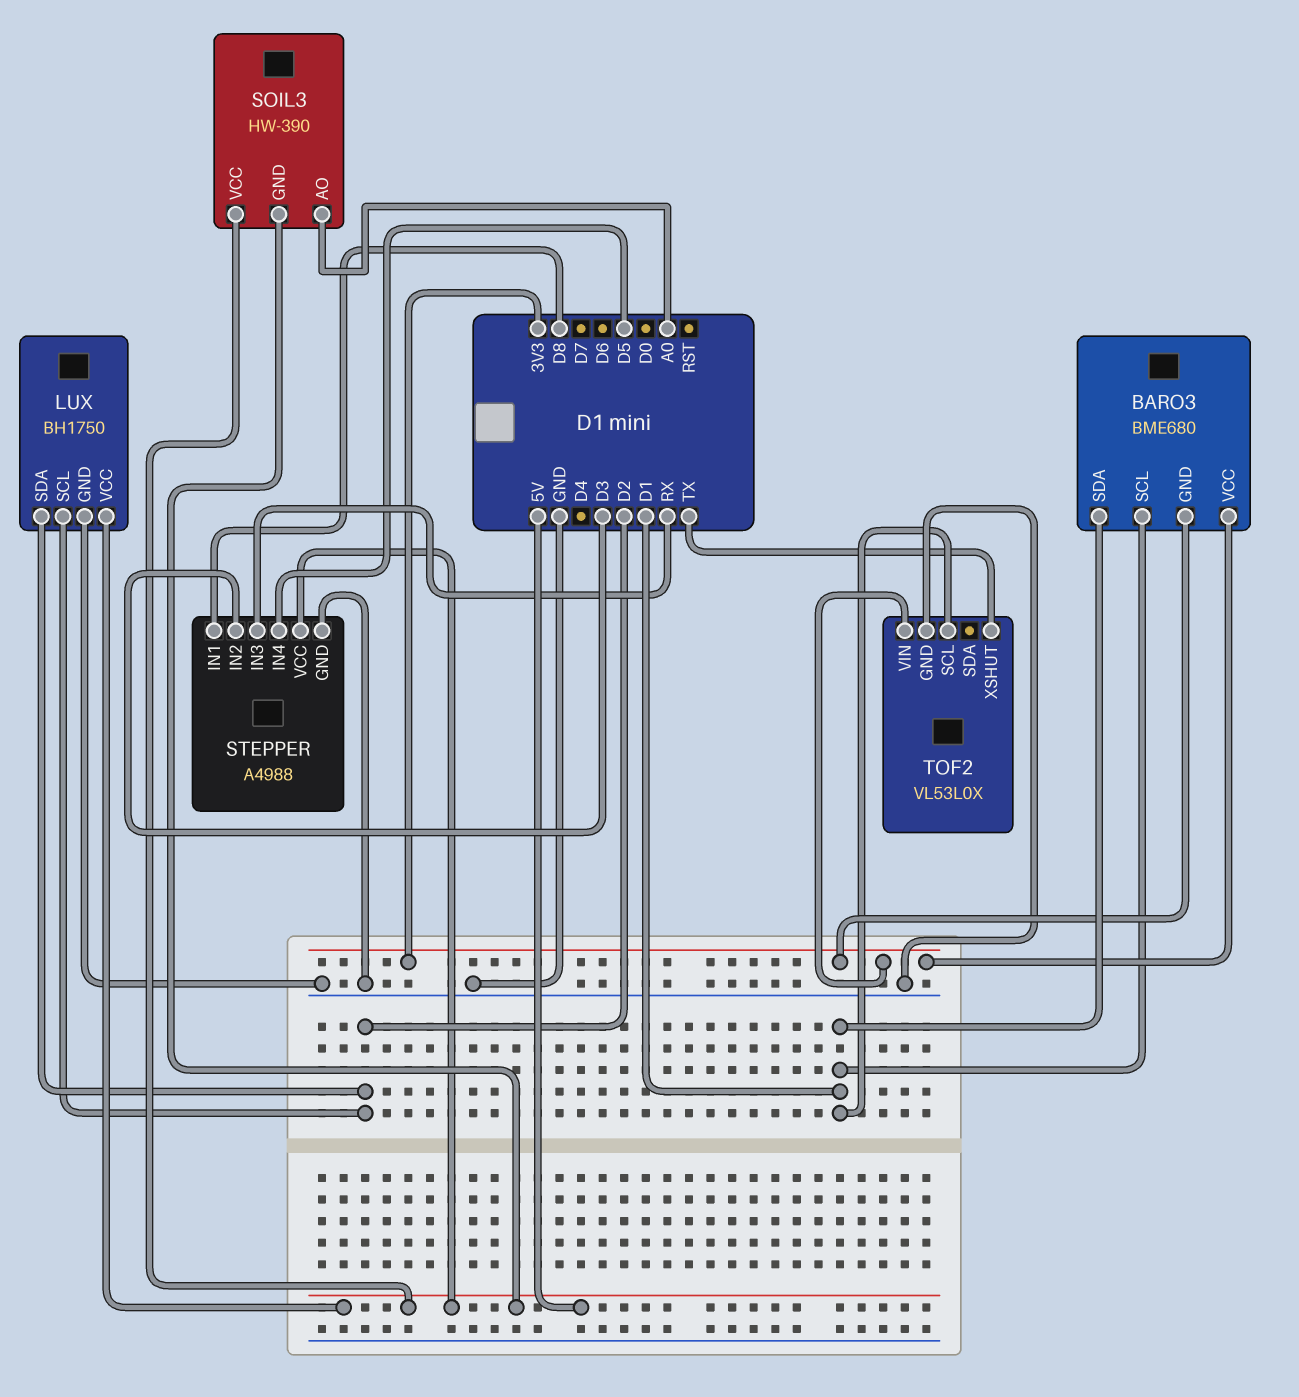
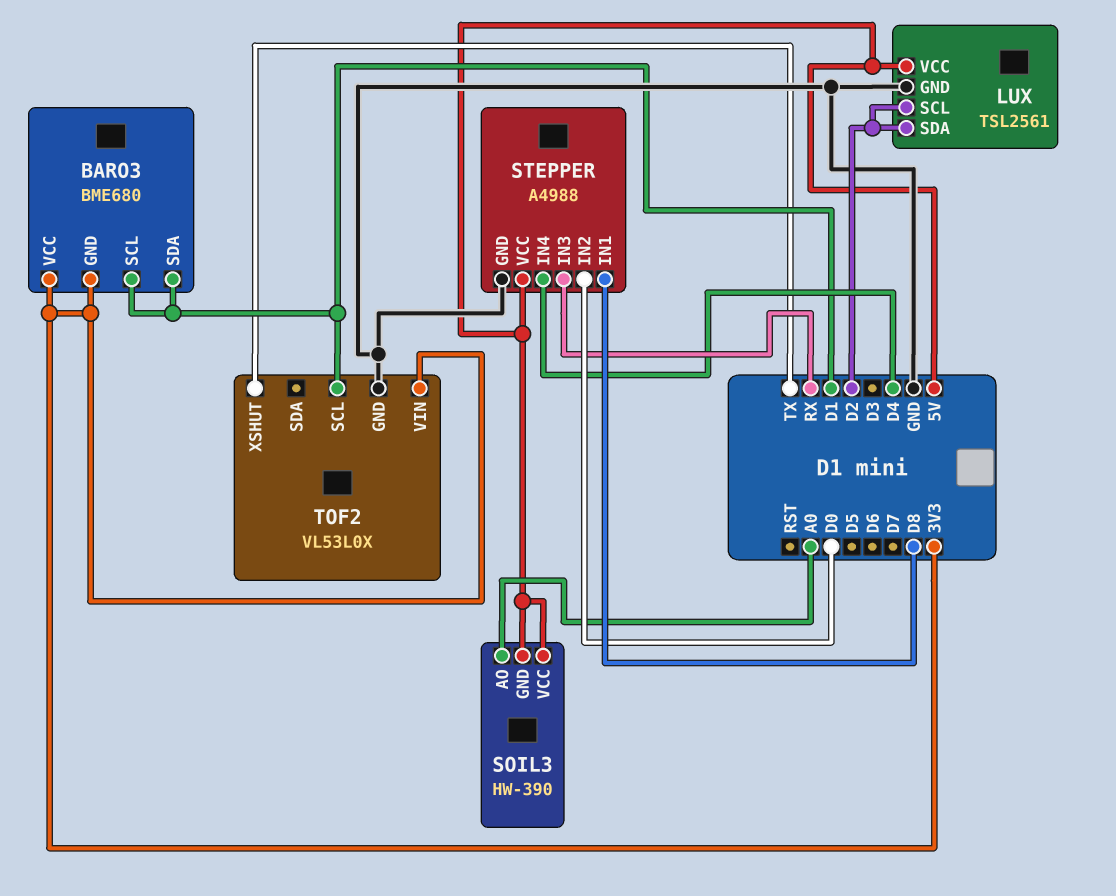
LUX: BH1750 -> TSL2561
STEPPER pin IN2: D3 -> D0
STEPPER pin IN4: D5 -> D4

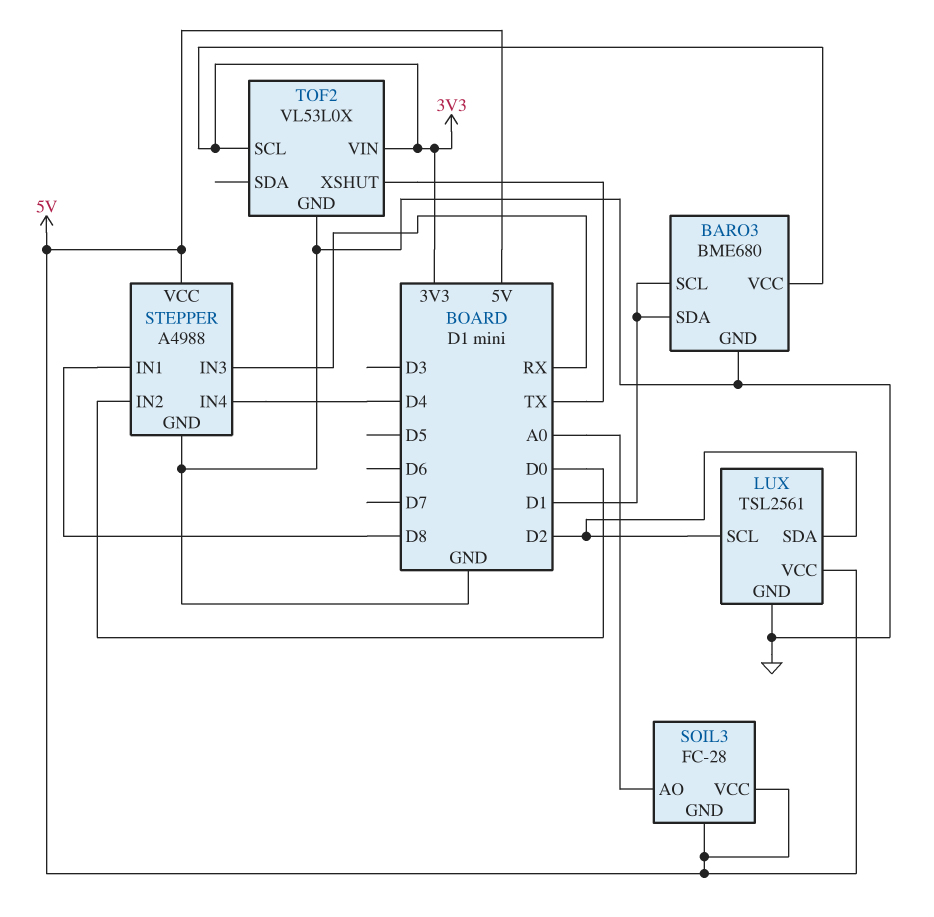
BARO3 pin GND: 3V3 -> GND
SOIL3: HW-390 -> FC-28
TOF2 pin SCL: D1 -> 3V3

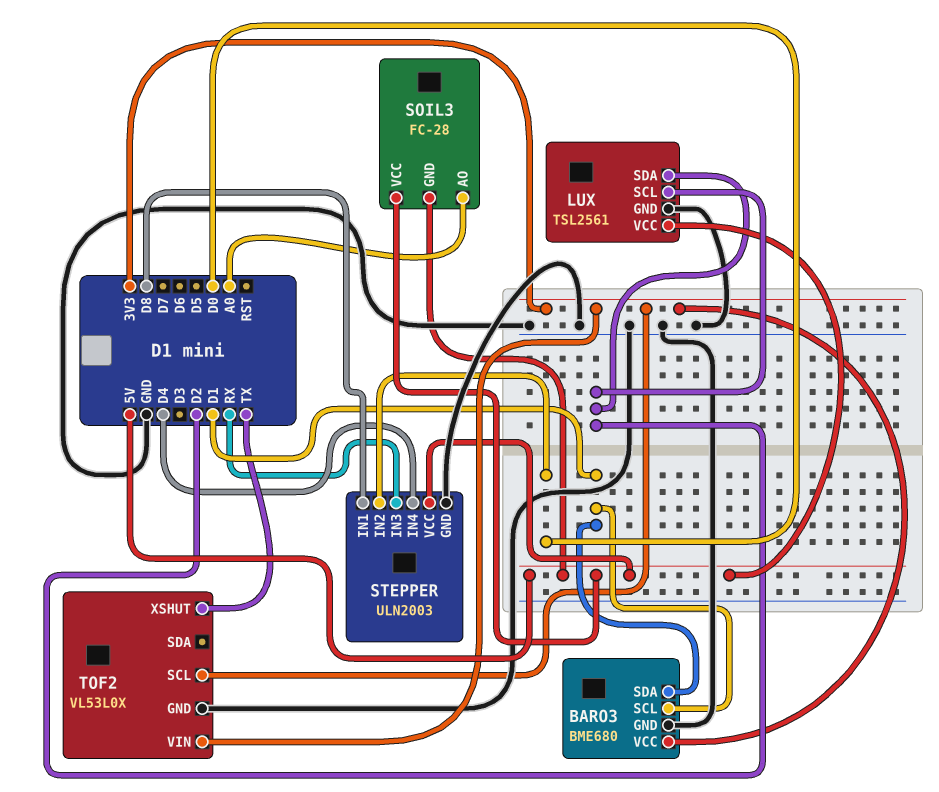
STEPPER: A4988 -> ULN2003

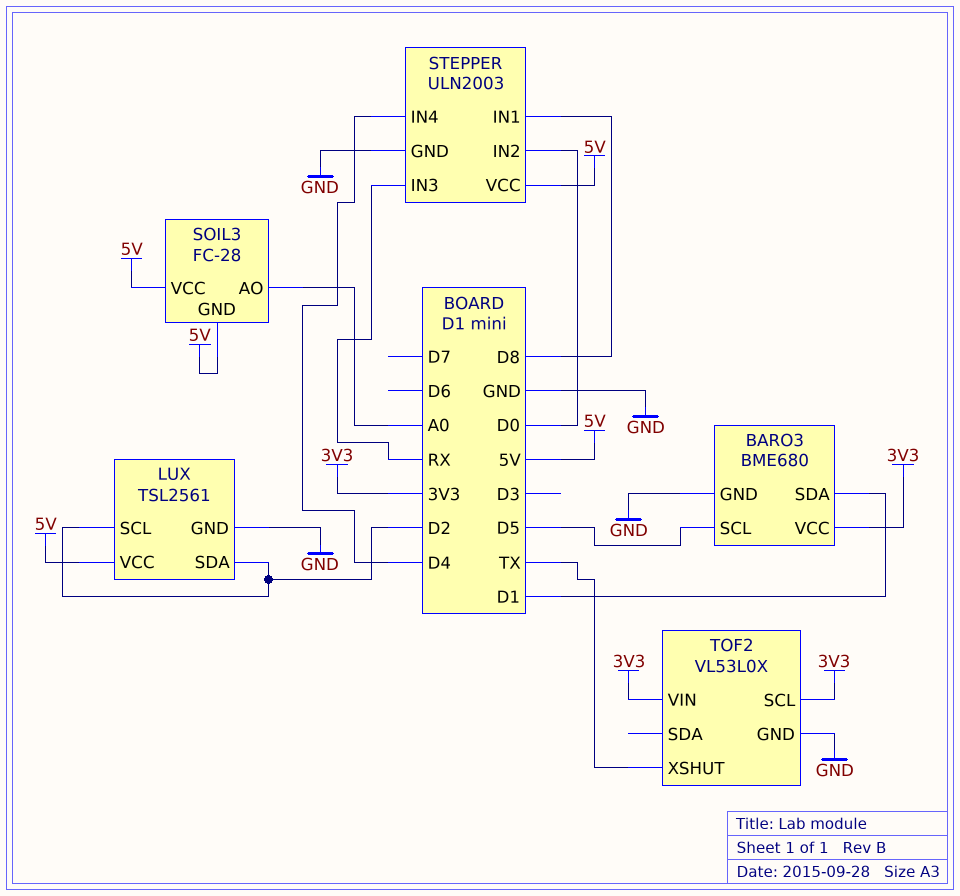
BARO3 pin SCL: D1 -> D5

